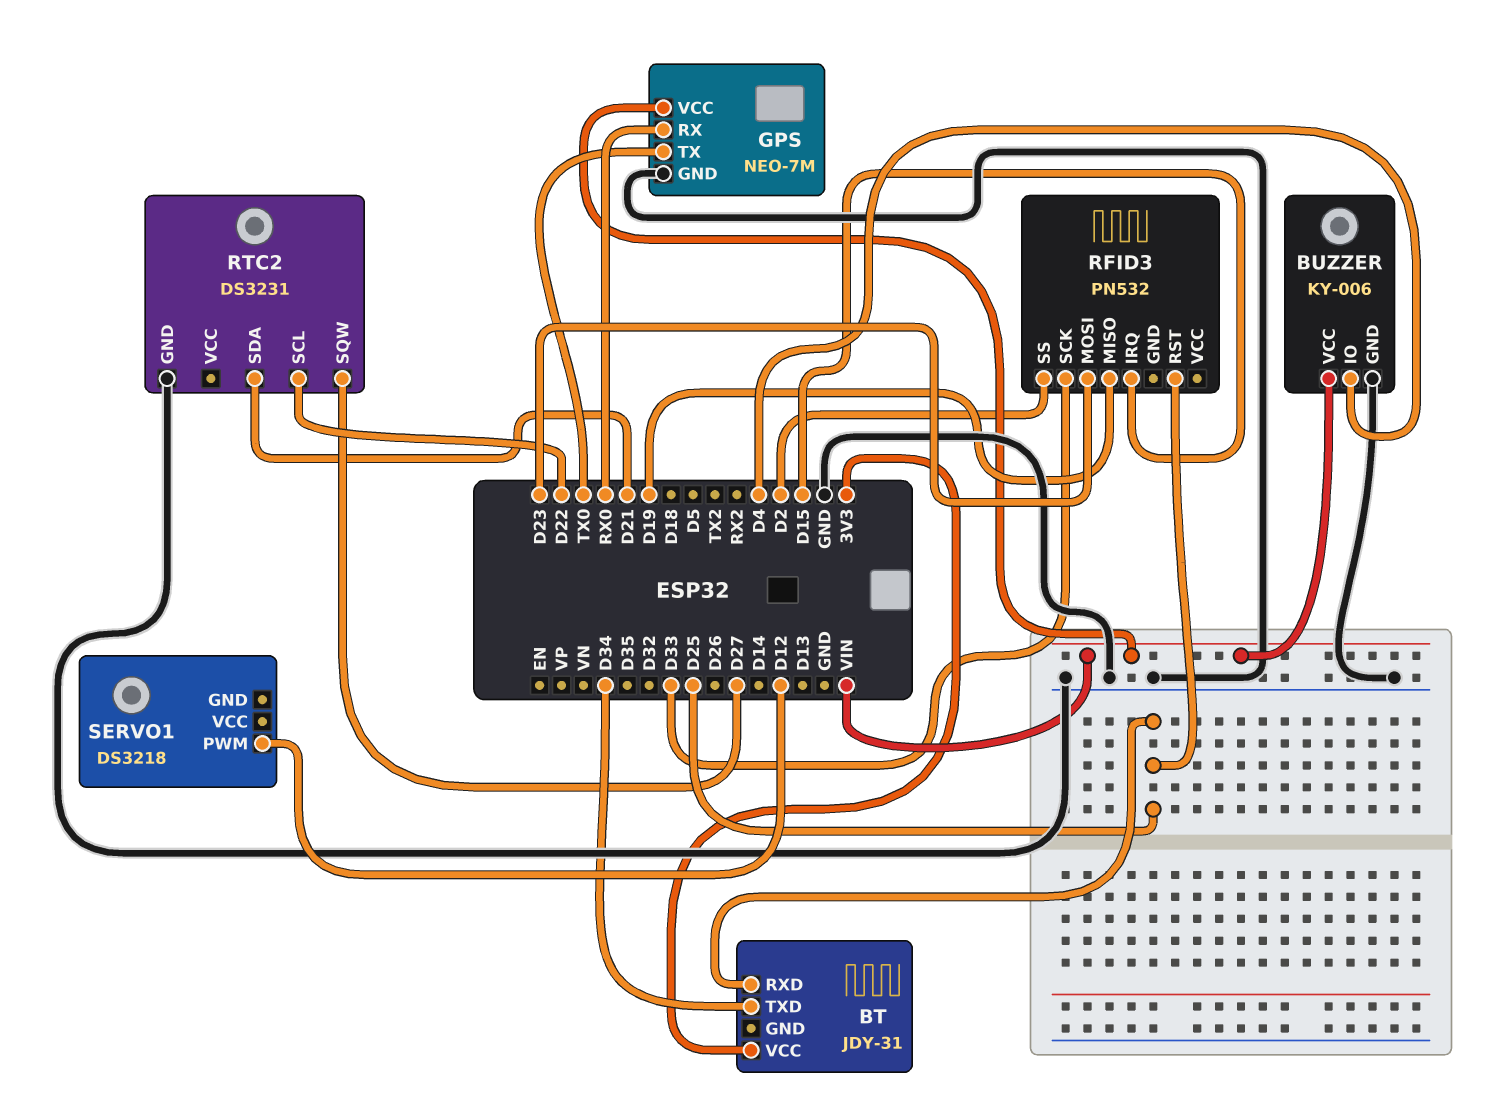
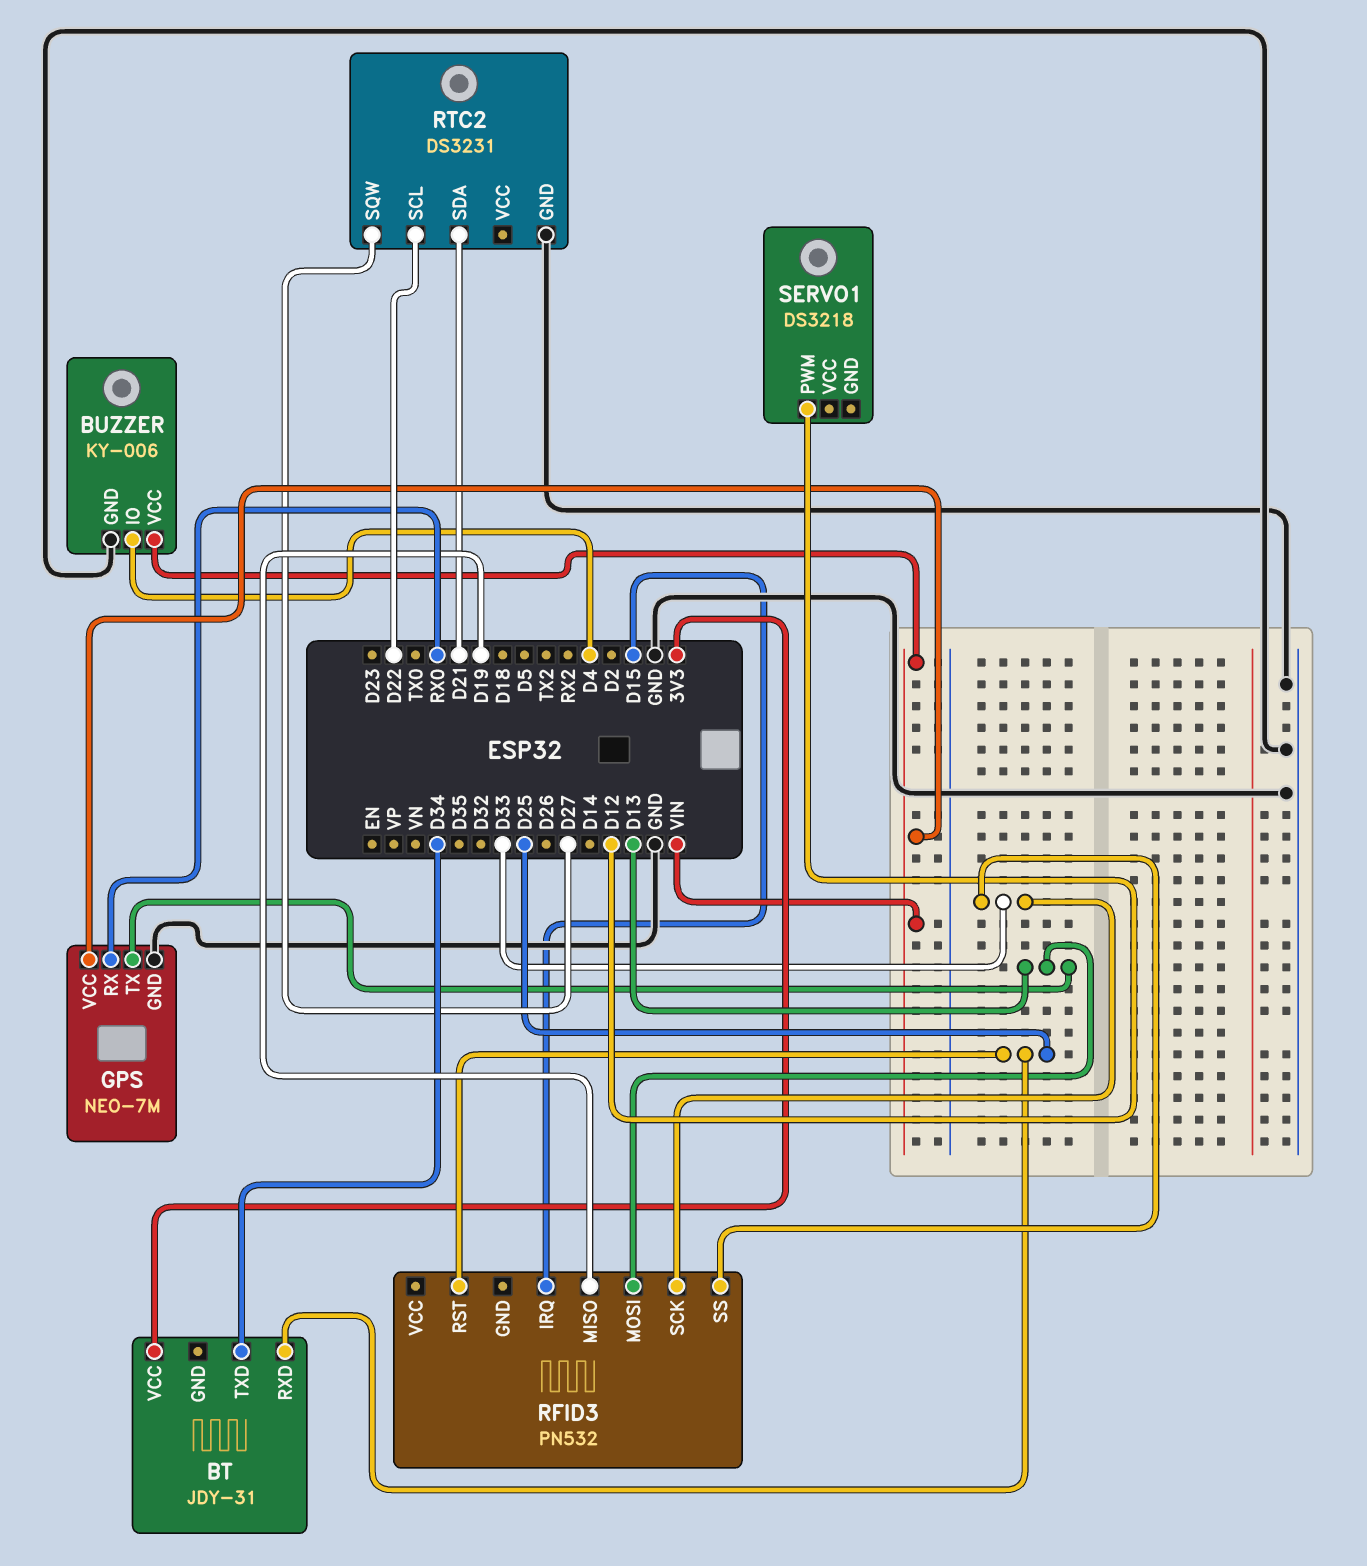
GPS pin TX: TX0 -> D13
RFID3 pin MOSI: D23 -> D13
RFID3 pin SS: D2 -> D33

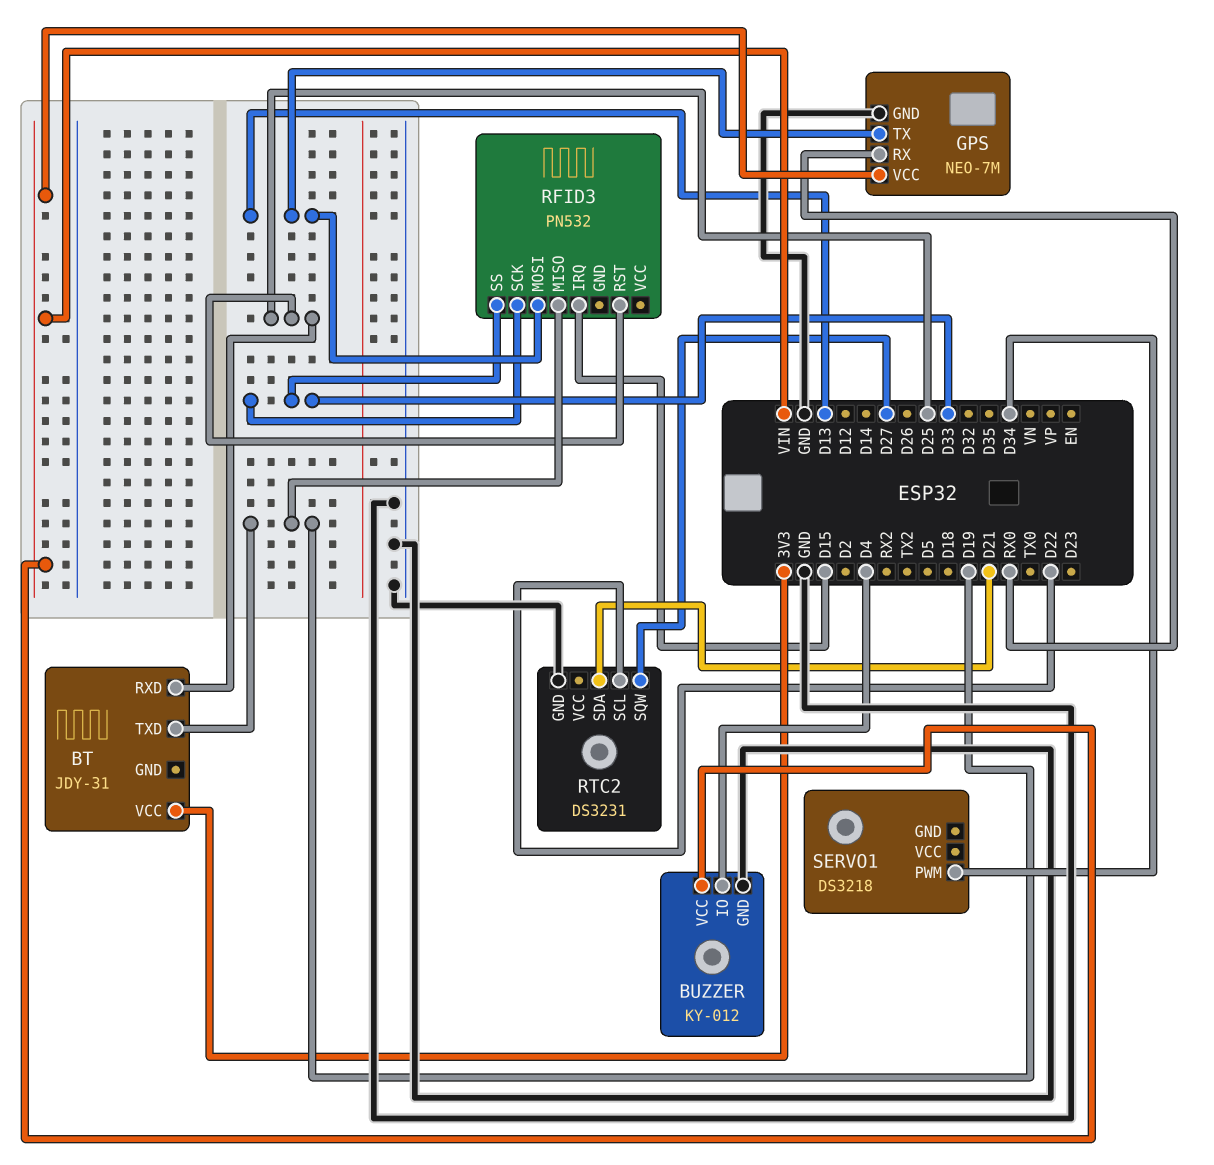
BT pin TXD: D34 -> D19
BUZZER: KY-006 -> KY-012
SERVO1 pin PWM: D12 -> D34

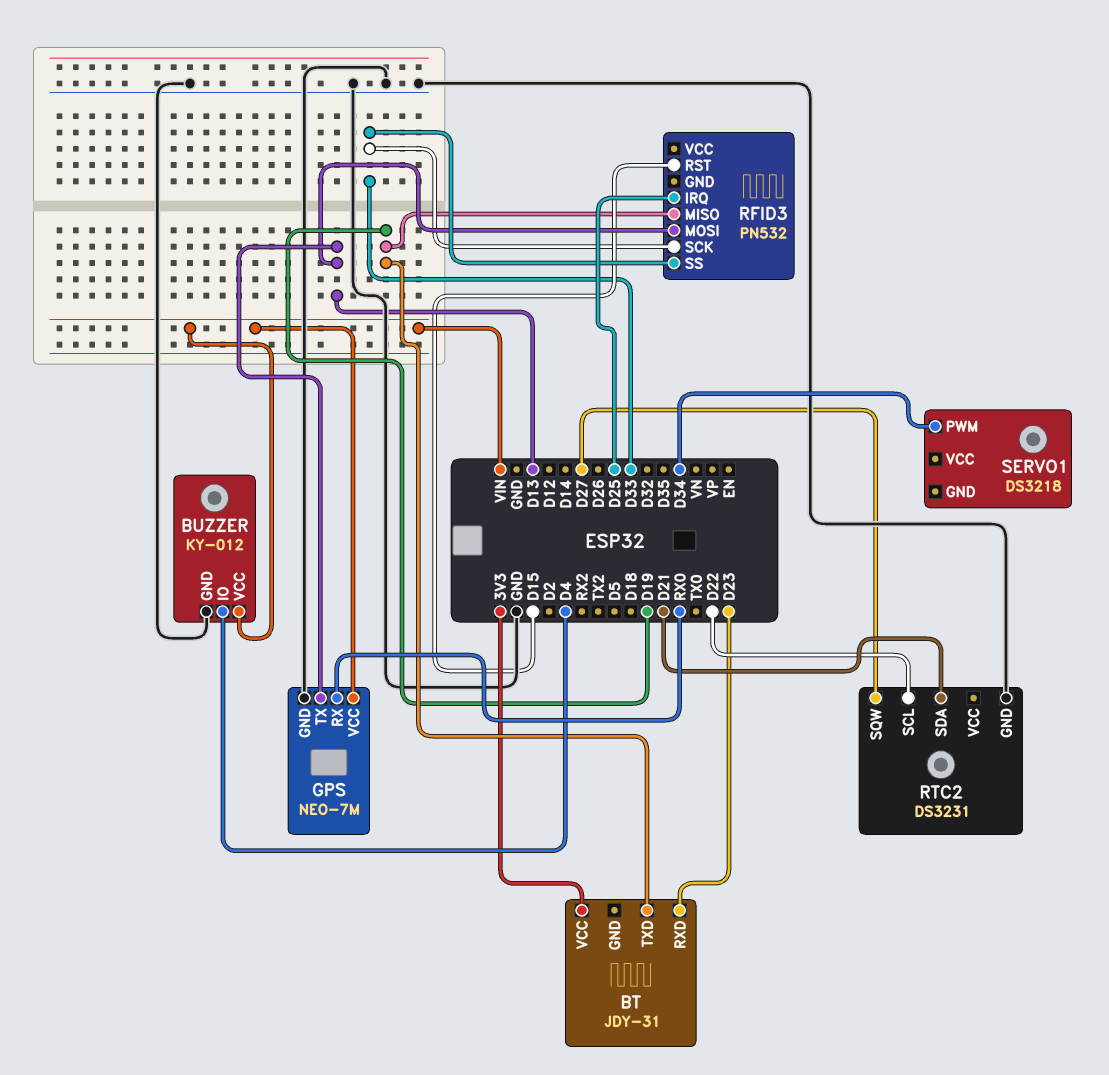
BT pin RXD: D25 -> D23
RFID3 pin IRQ: D15 -> D25
RFID3 pin RST: D25 -> D15

